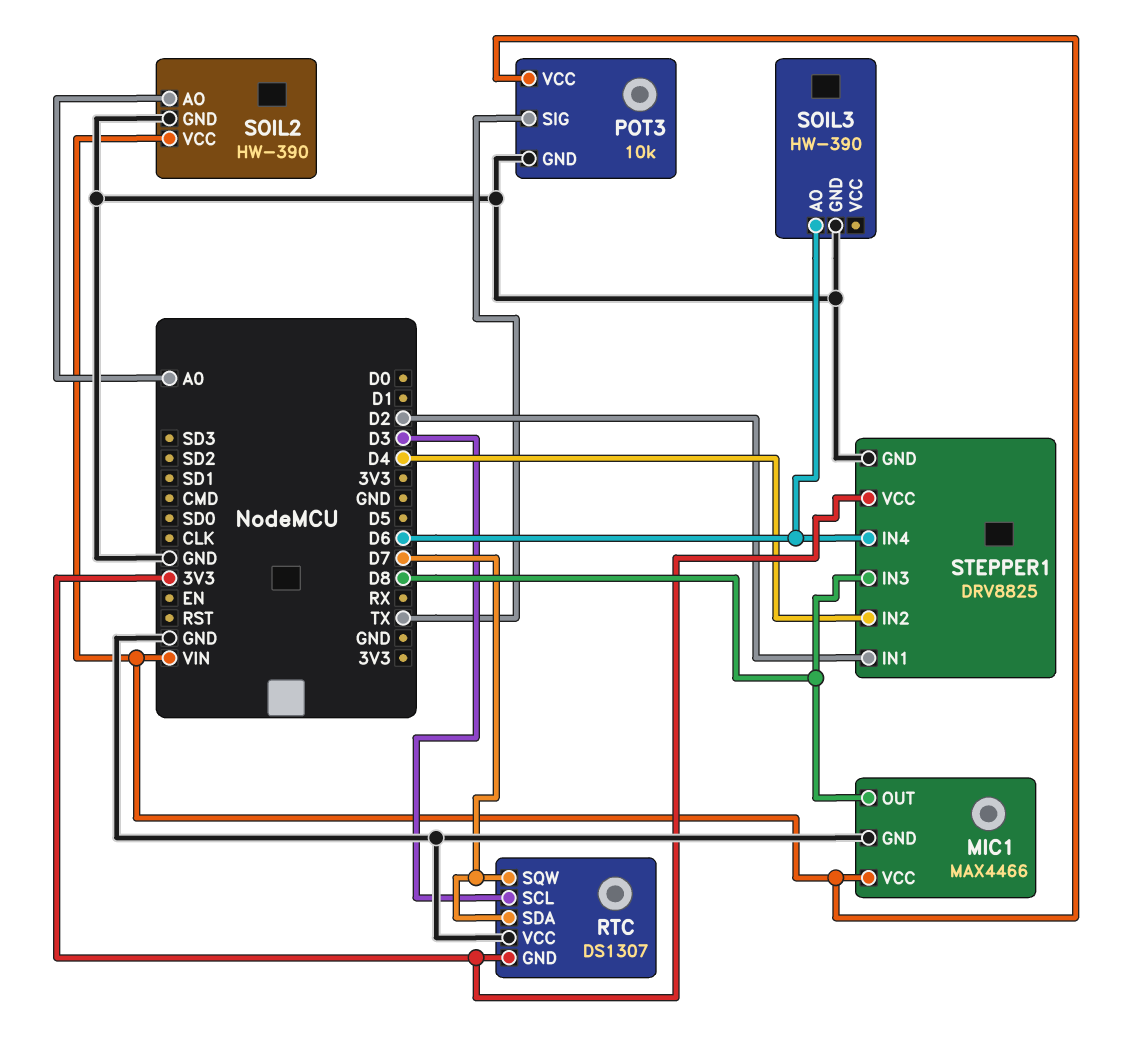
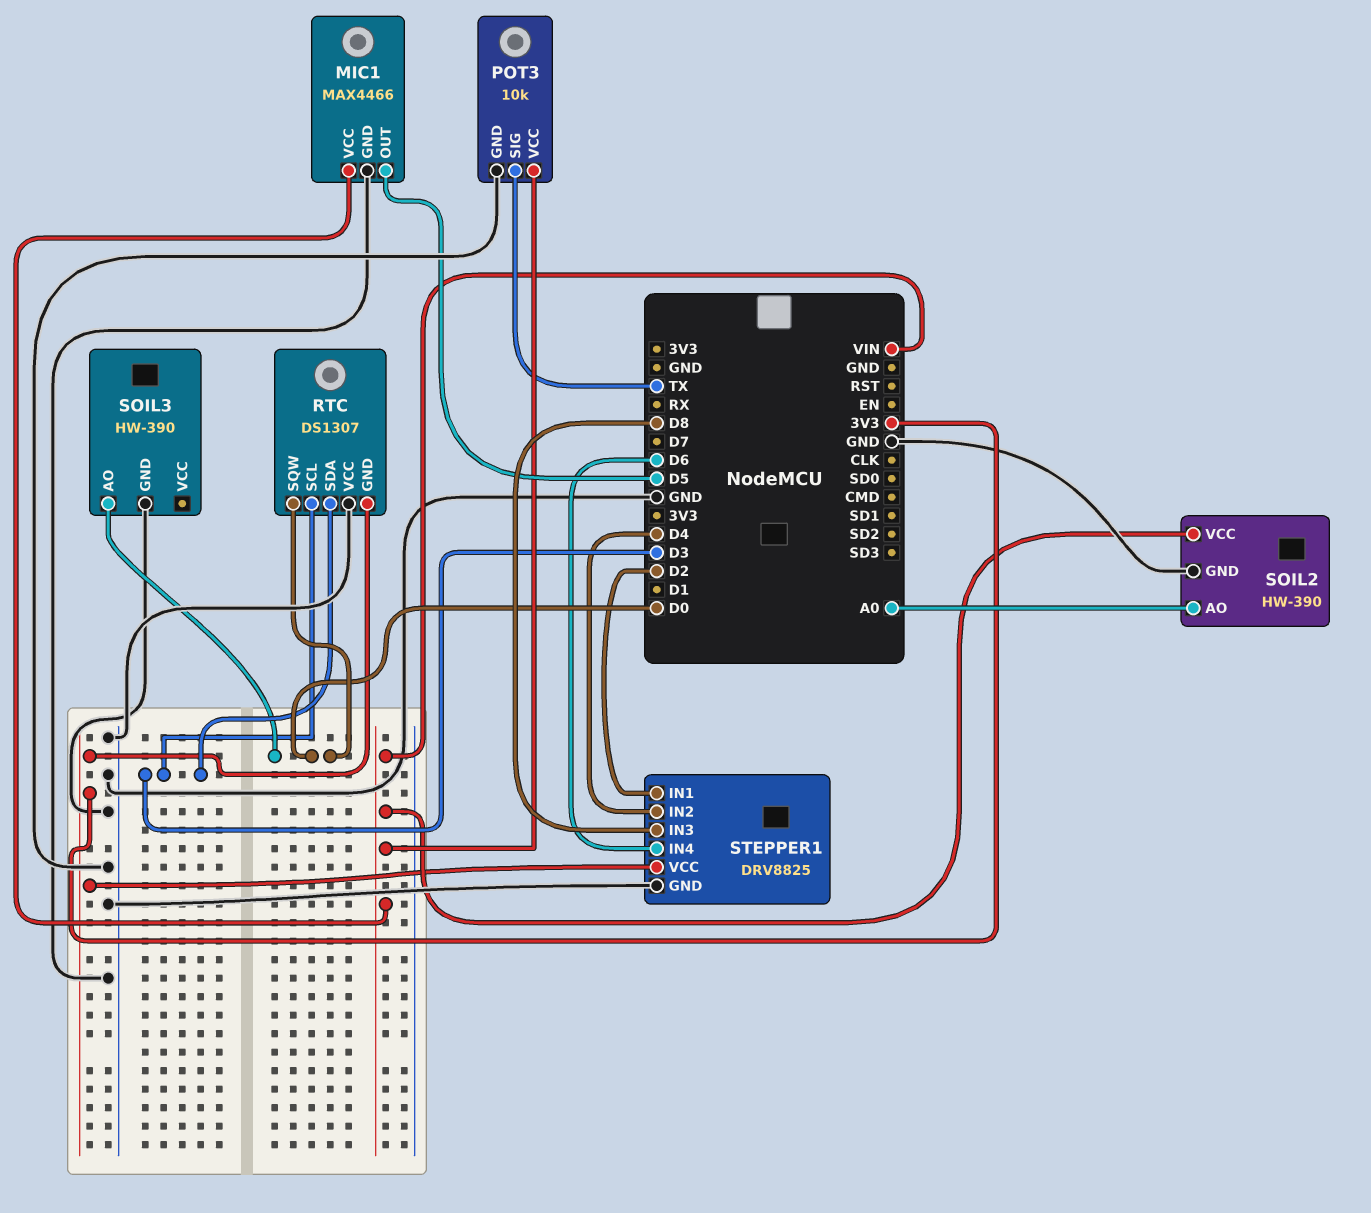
MIC1 pin OUT: D8 -> D5
RTC pin SDA: D7 -> D3
RTC pin SQW: D7 -> D0
SOIL3 pin AO: D6 -> D0

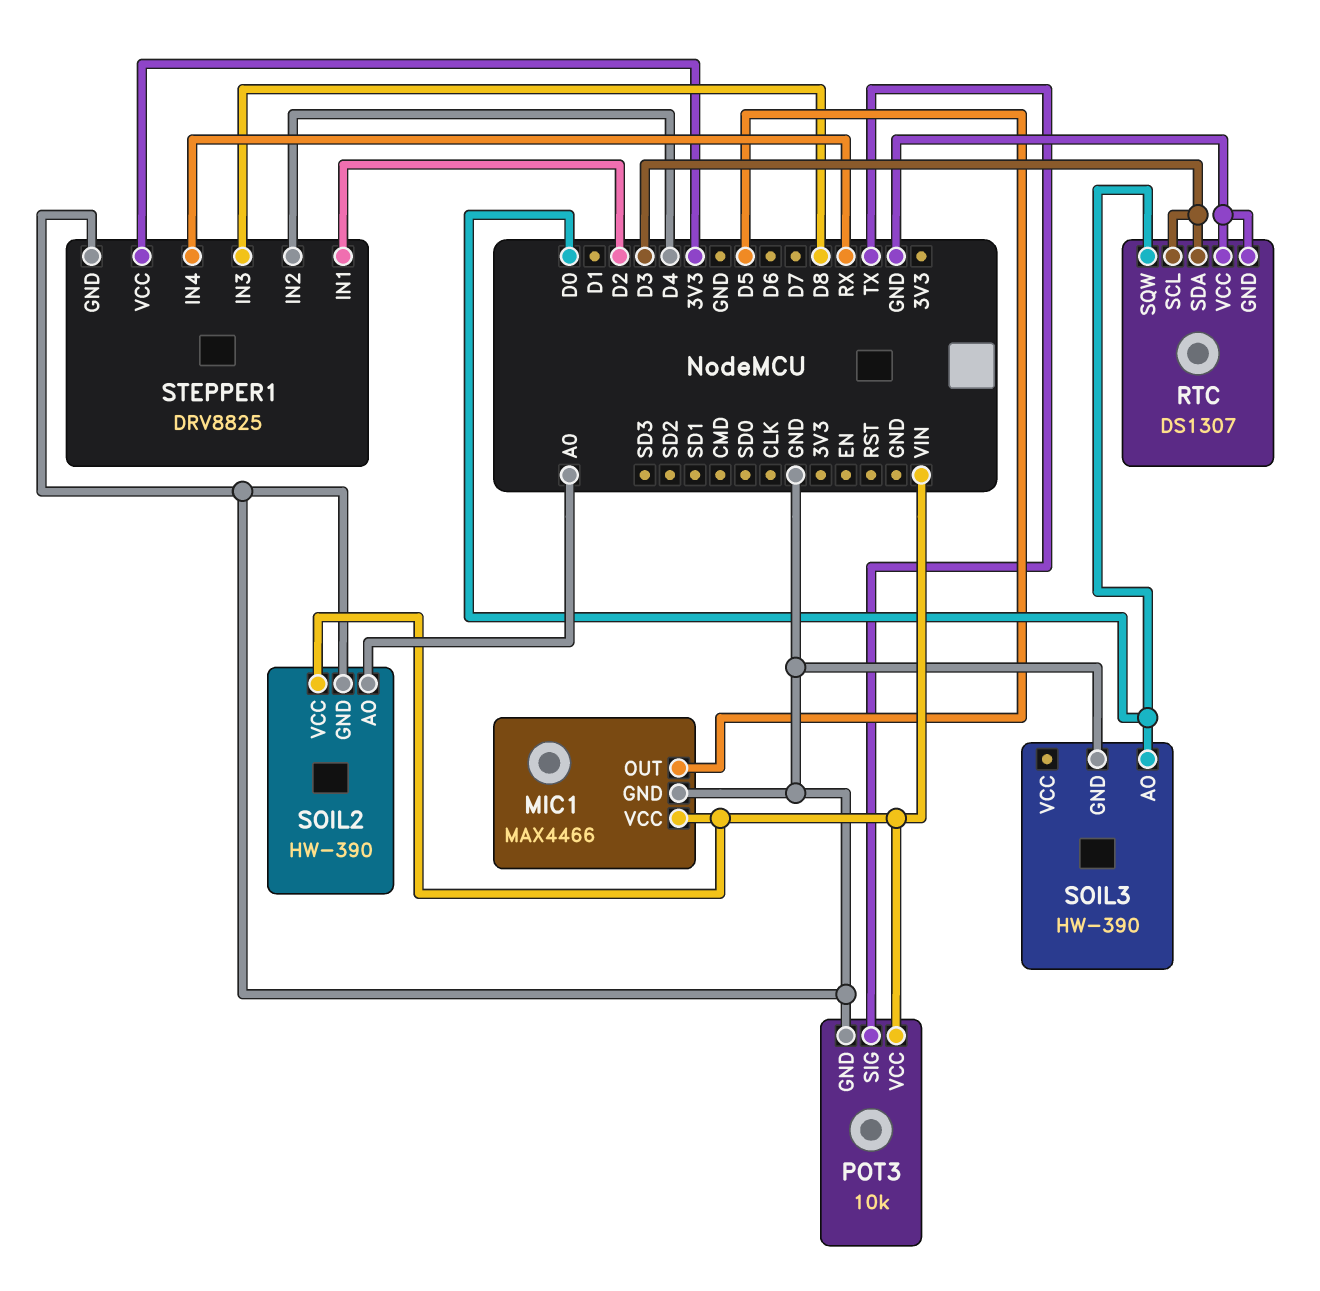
RTC pin GND: 3V3 -> GND
STEPPER1 pin IN4: D6 -> RX

